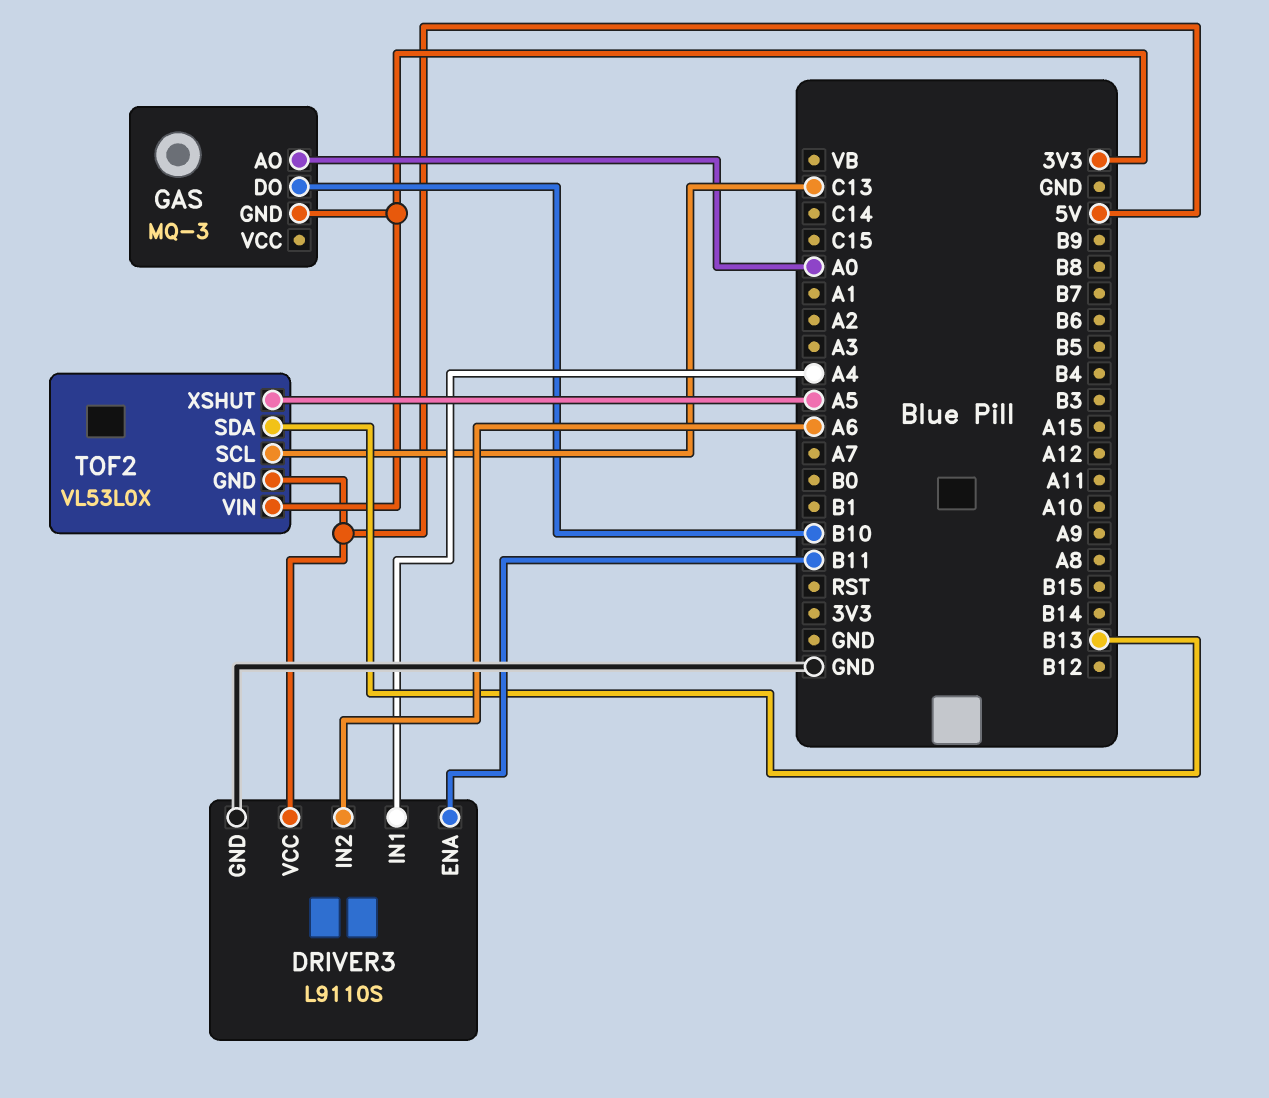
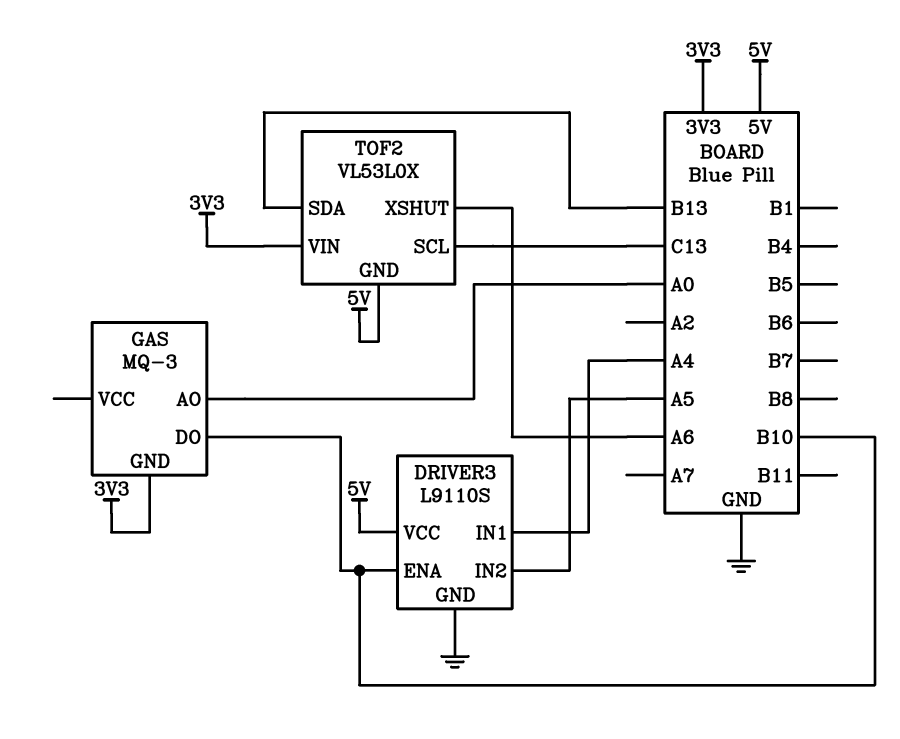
DRIVER3 pin ENA: B11 -> B10
DRIVER3 pin IN2: A6 -> A5
TOF2 pin XSHUT: A5 -> A6

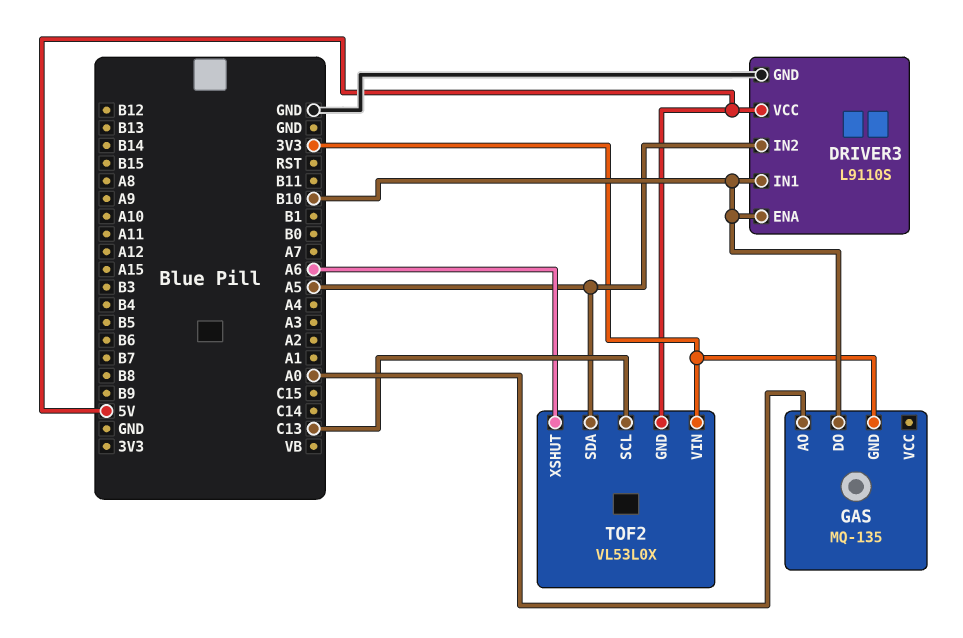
DRIVER3 pin IN1: A4 -> B10
GAS: MQ-3 -> MQ-135
TOF2 pin SDA: B13 -> A5

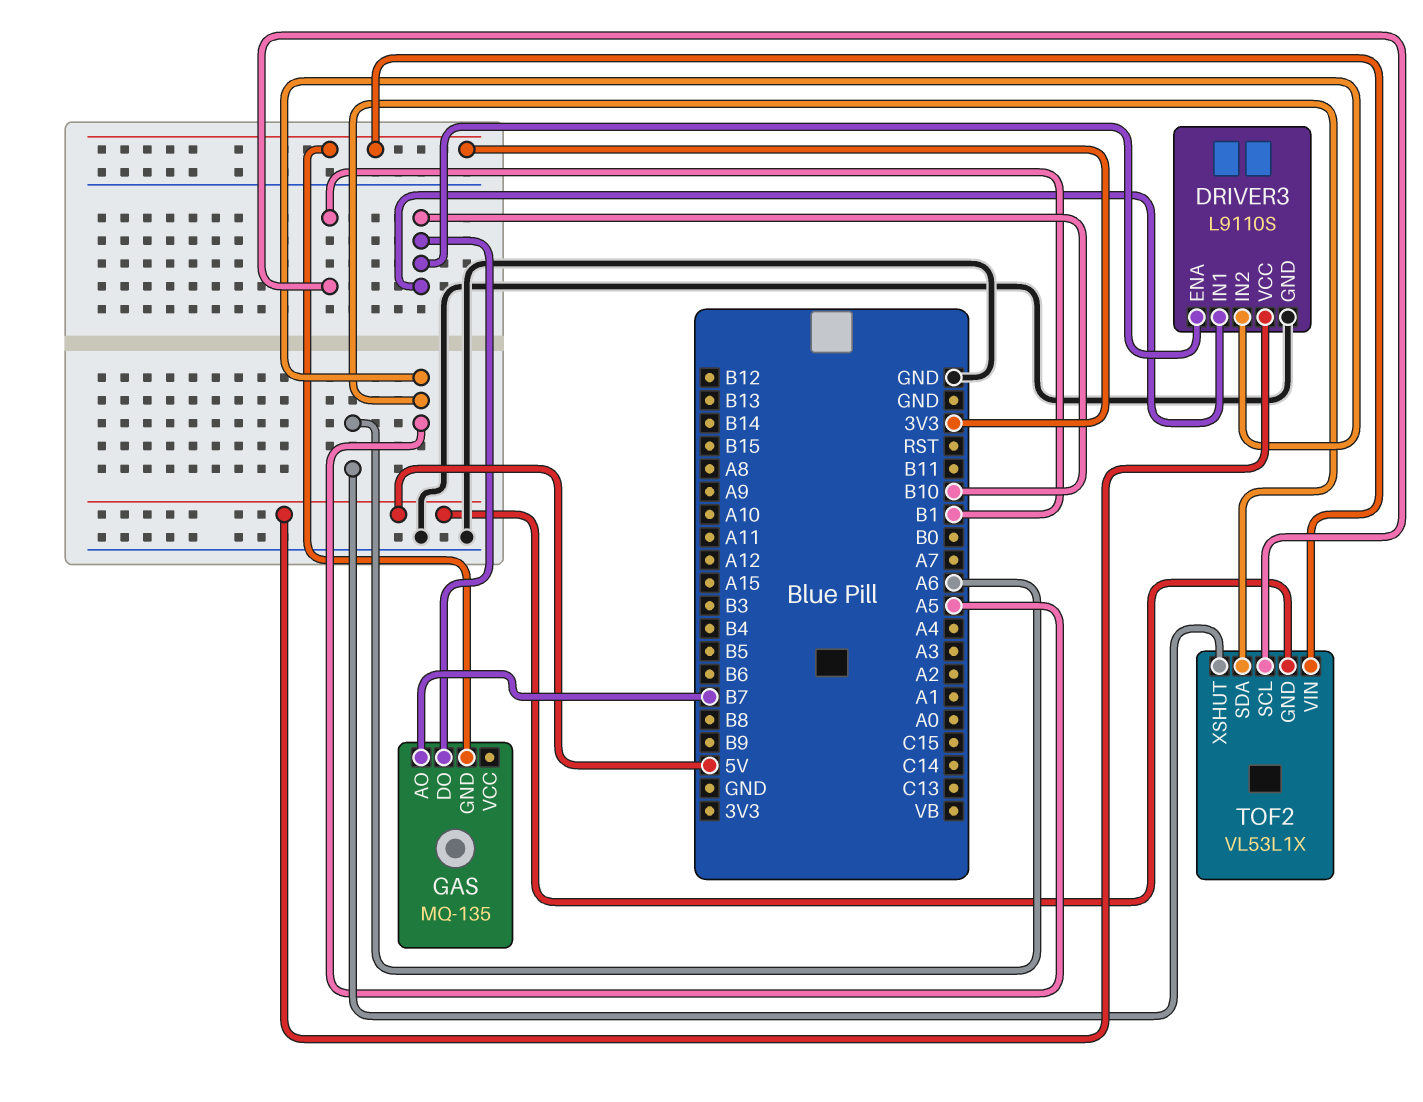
GAS pin AO: A0 -> B7
TOF2: VL53L0X -> VL53L1X
TOF2 pin SCL: C13 -> B1

